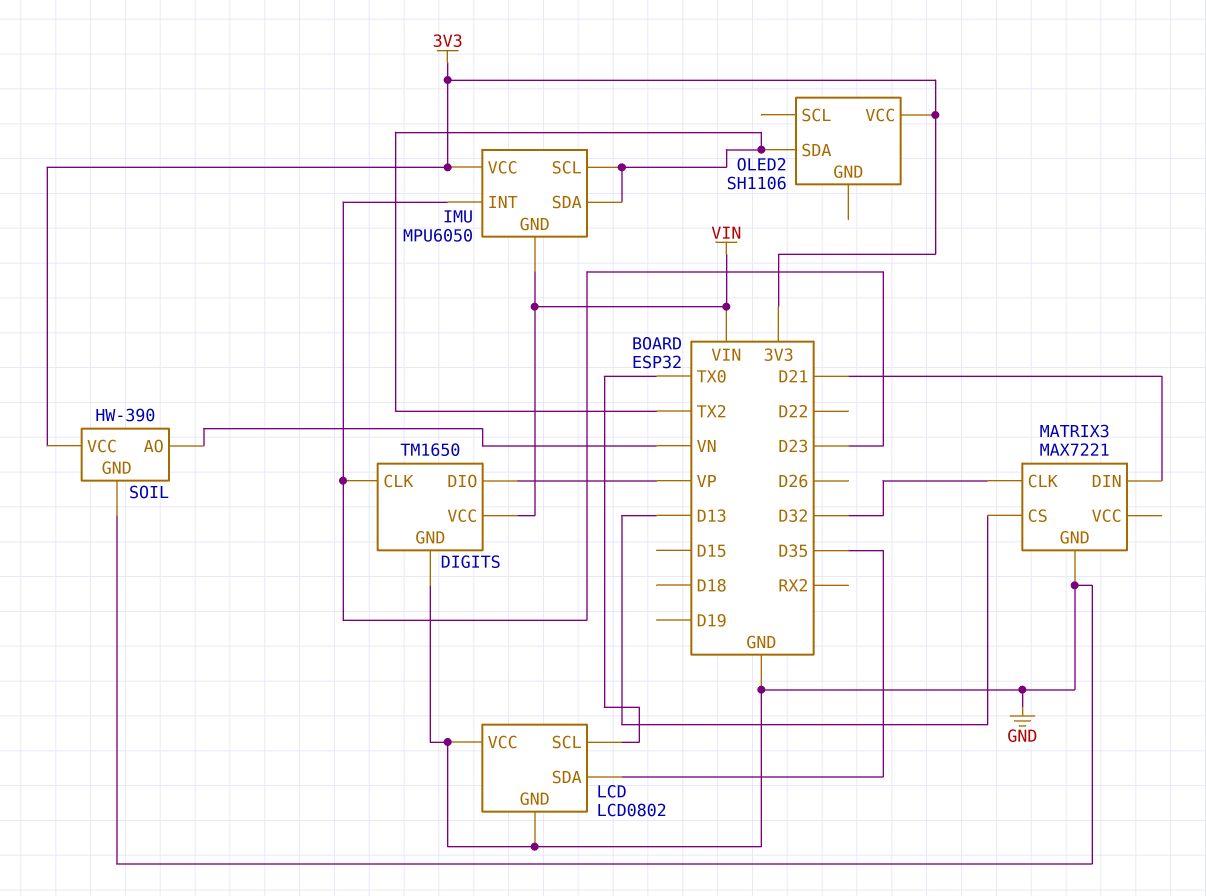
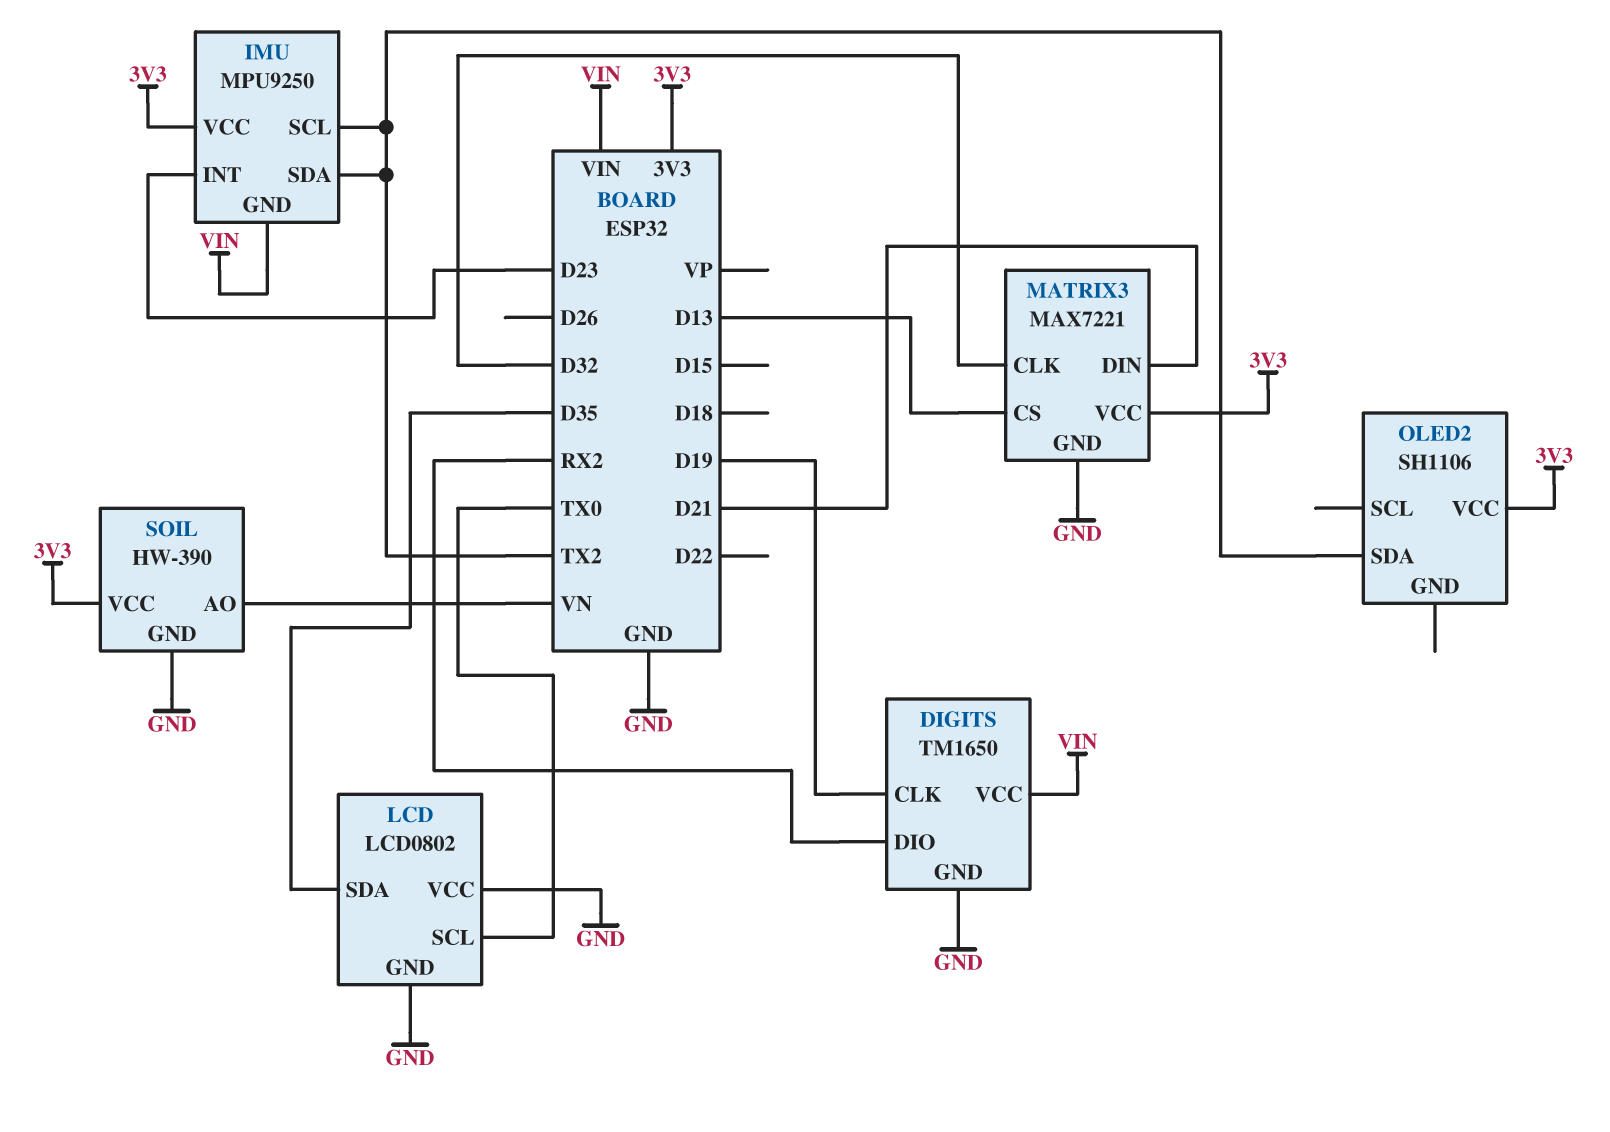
DIGITS pin CLK: D23 -> D19
DIGITS pin DIO: VP -> RX2
IMU: MPU6050 -> MPU9250
MATRIX3 pin VCC: none -> 3V3

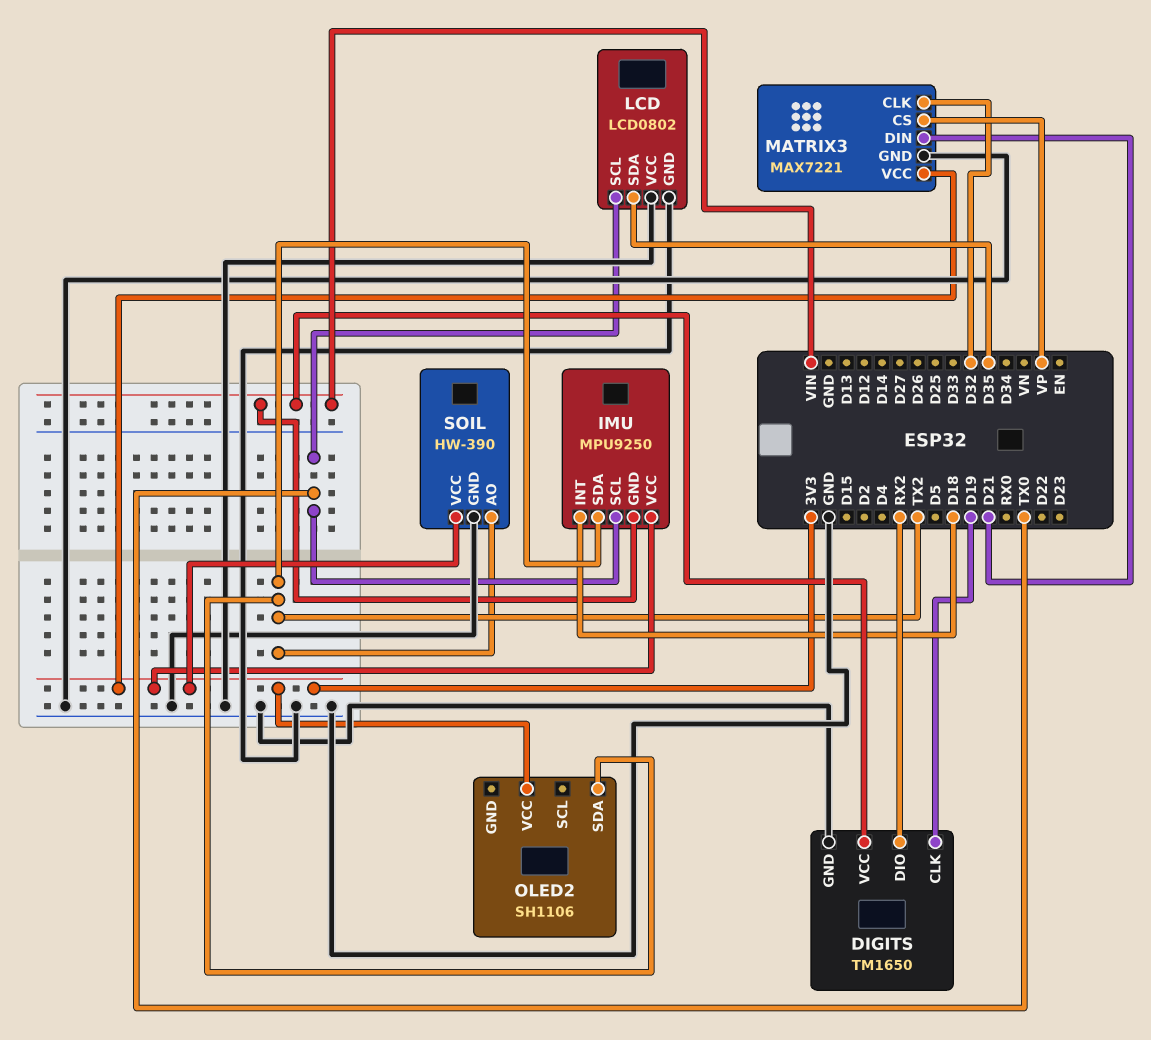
IMU pin INT: D23 -> D18
IMU pin SCL: TX2 -> TX0
MATRIX3 pin CS: D13 -> VP
SOIL pin AO: VN -> TX2

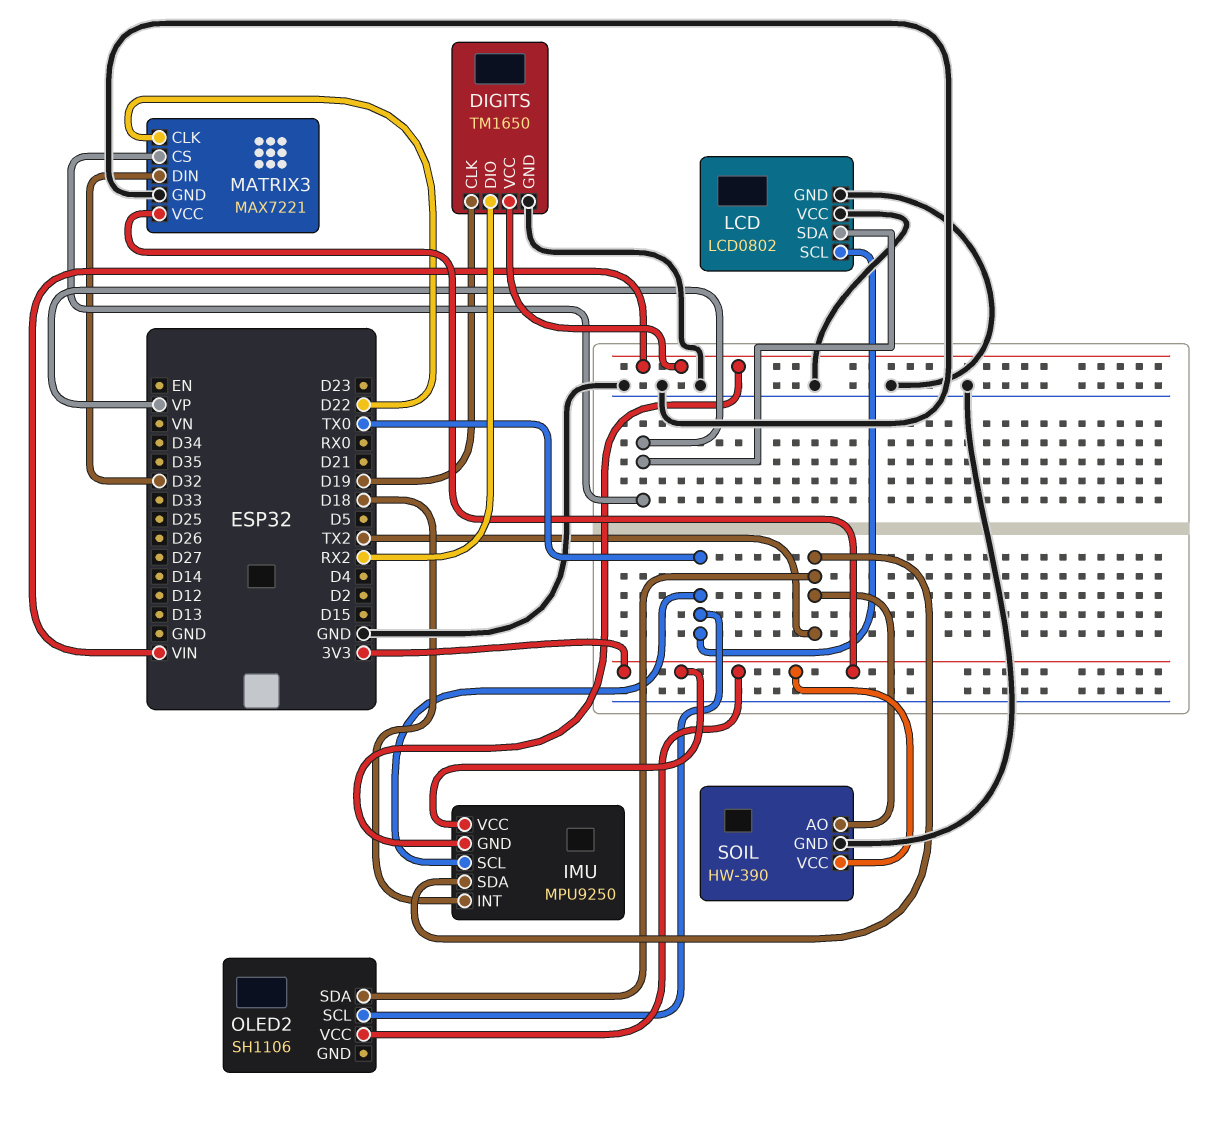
LCD pin SDA: D35 -> VP
MATRIX3 pin CLK: D32 -> D22
MATRIX3 pin DIN: D21 -> D32
OLED2 pin SCL: none -> TX0

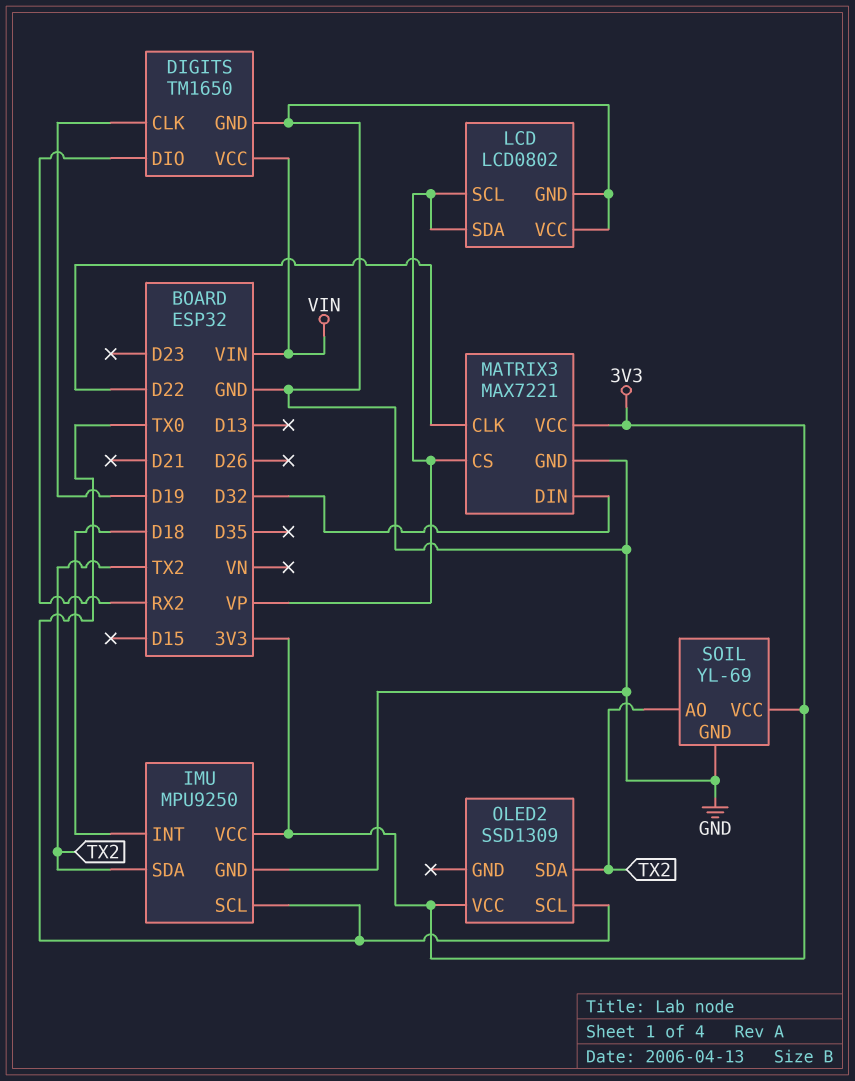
IMU pin GND: VIN -> GND
LCD pin SCL: TX0 -> VP
OLED2: SH1106 -> SSD1309
SOIL: HW-390 -> YL-69

